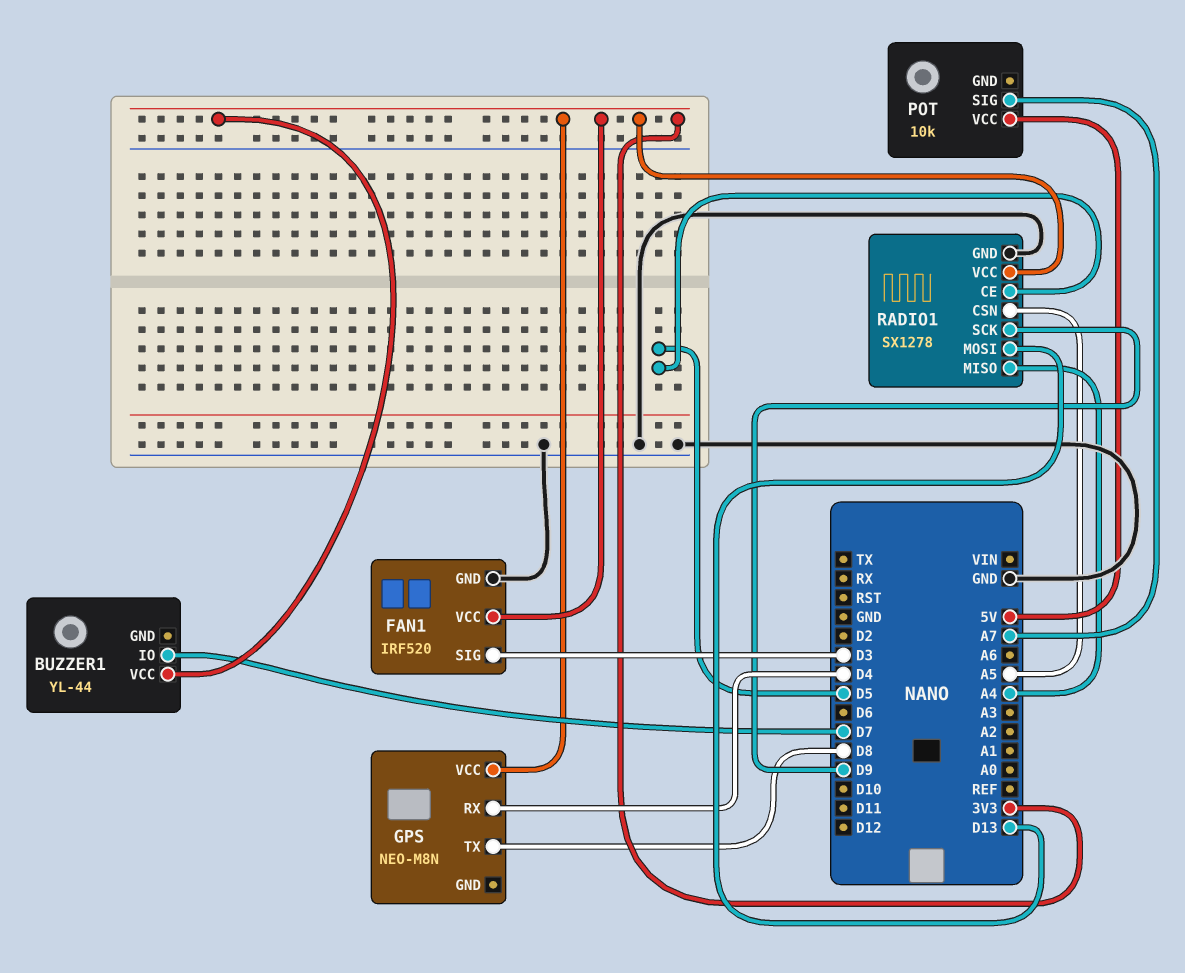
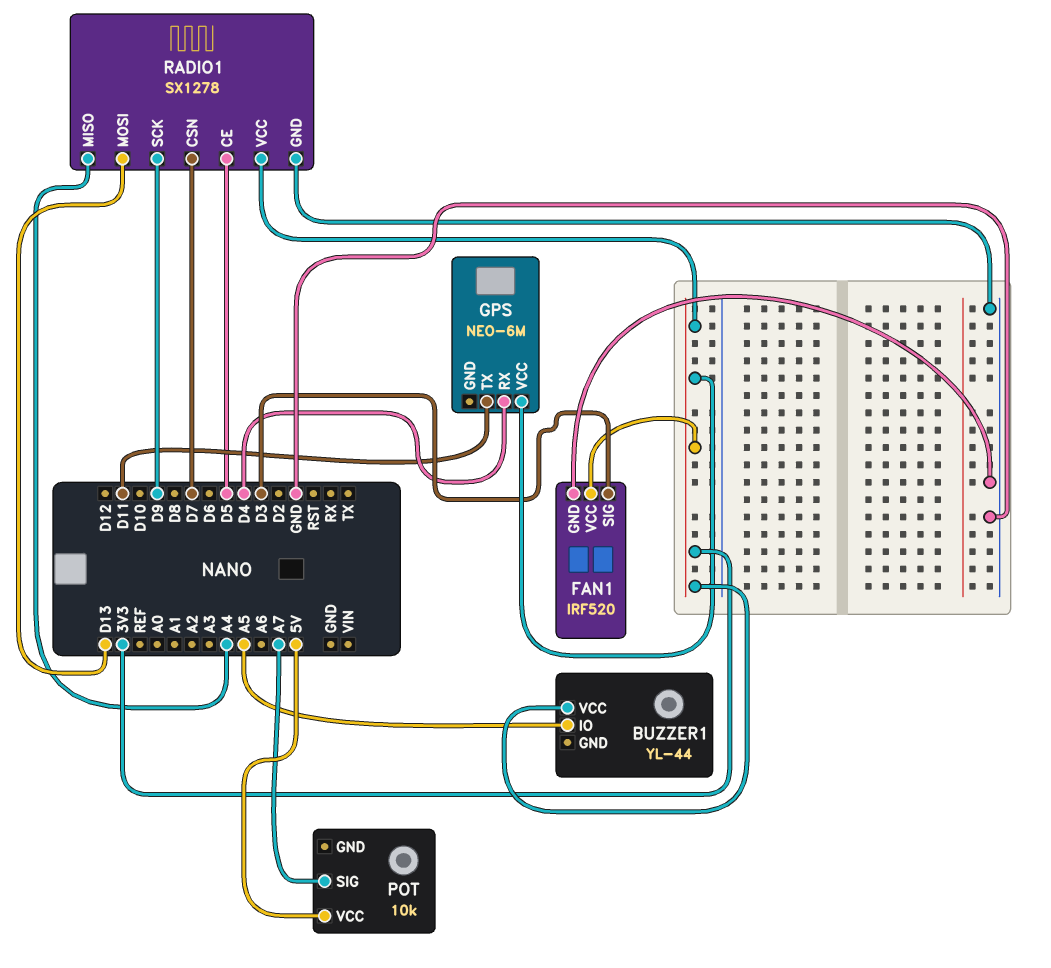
BUZZER1 pin IO: D7 -> A5
GPS: NEO-M8N -> NEO-6M
GPS pin TX: D8 -> D11
RADIO1 pin CSN: A5 -> D7

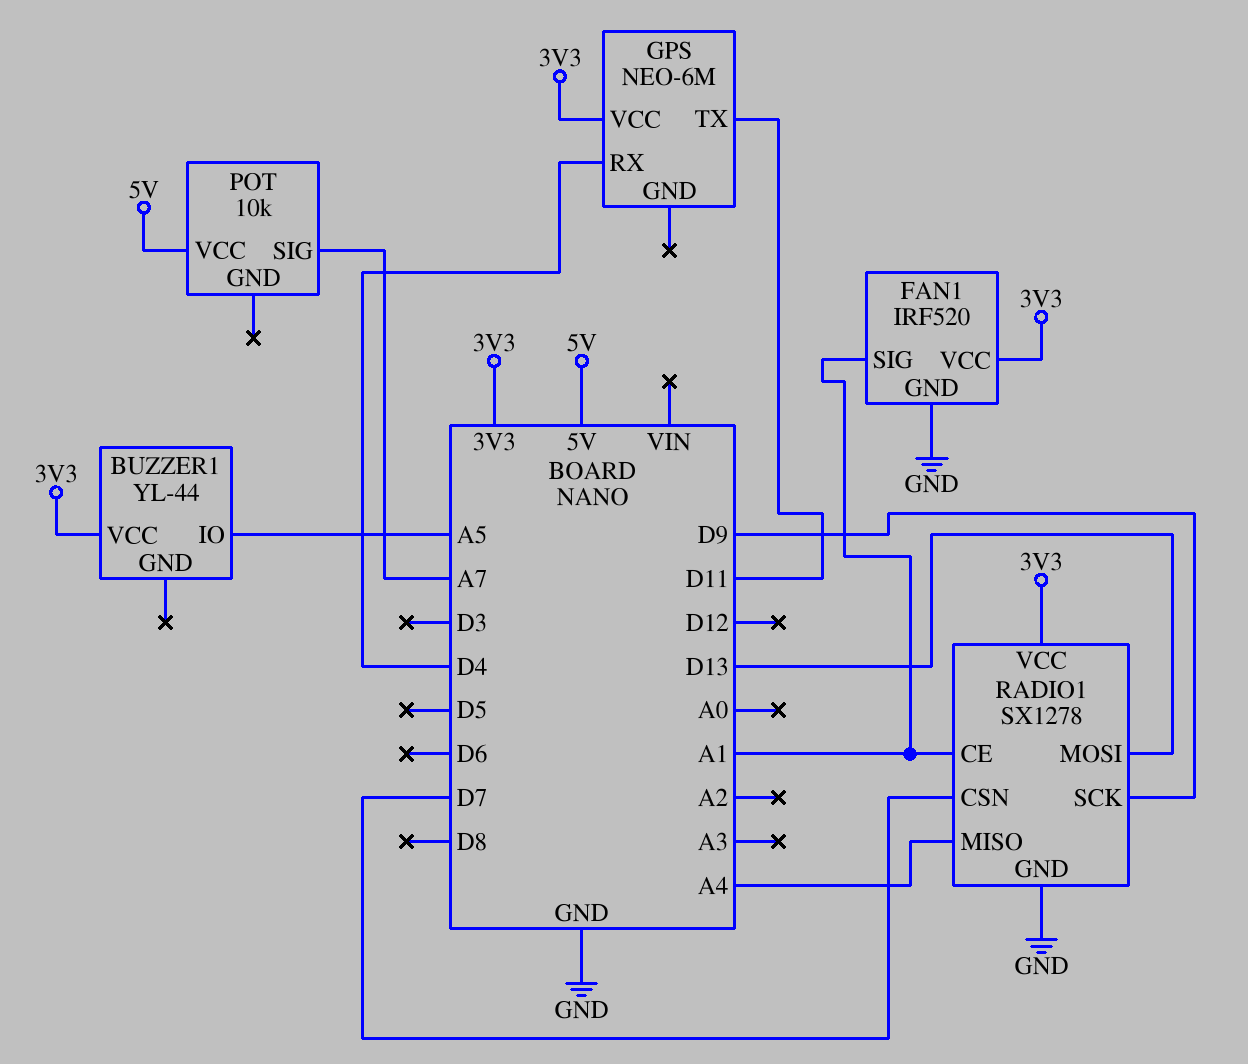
FAN1 pin SIG: D3 -> A1
RADIO1 pin CE: D5 -> A1

